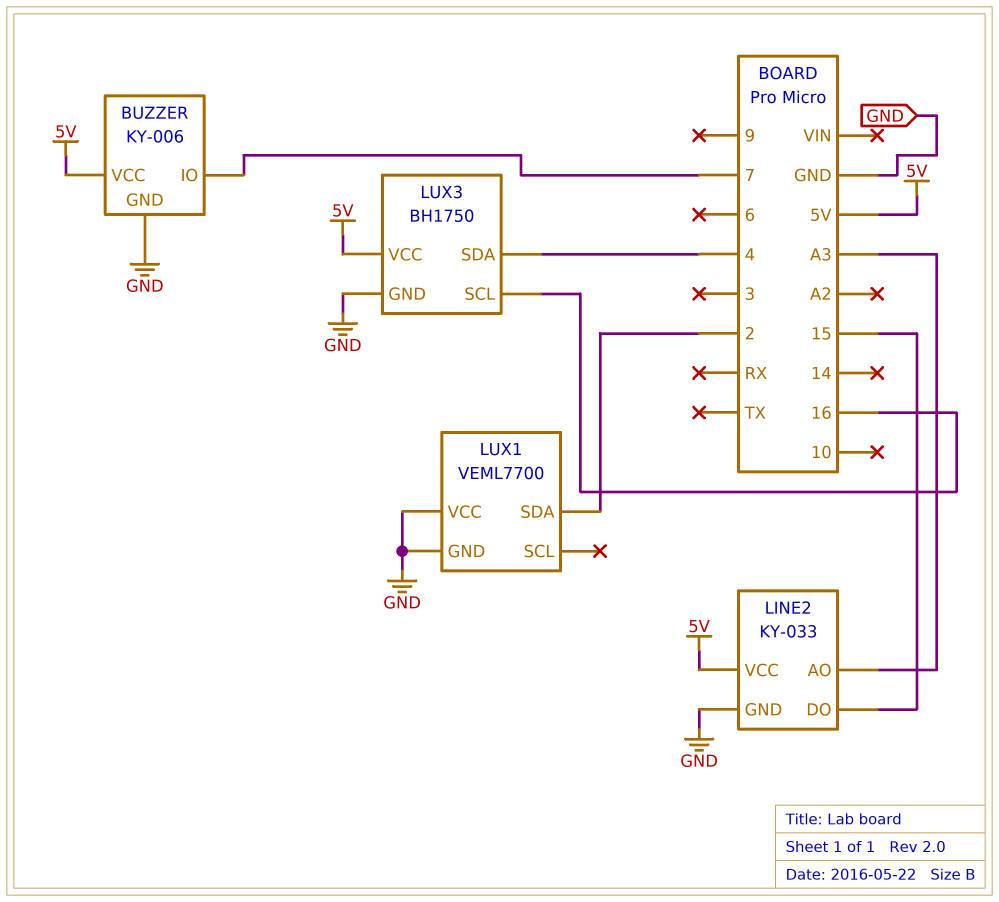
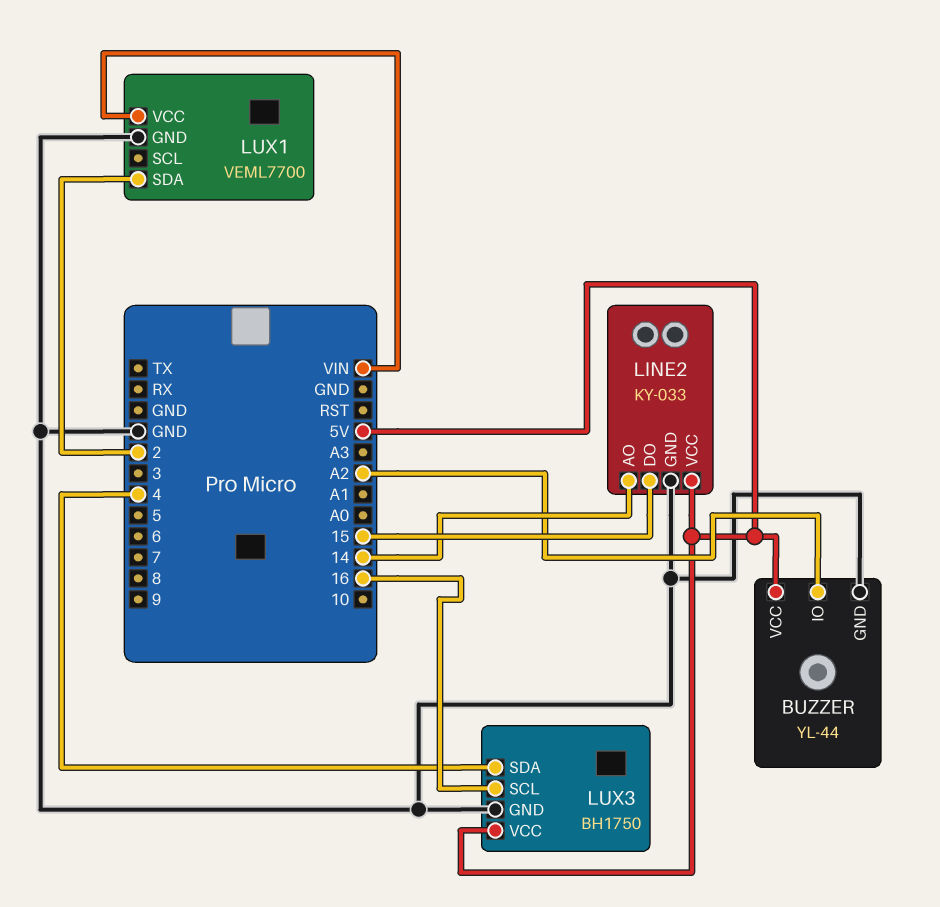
BUZZER: KY-006 -> YL-44
BUZZER pin IO: 7 -> A2
LINE2 pin AO: A3 -> 14
LUX1 pin VCC: GND -> VIN

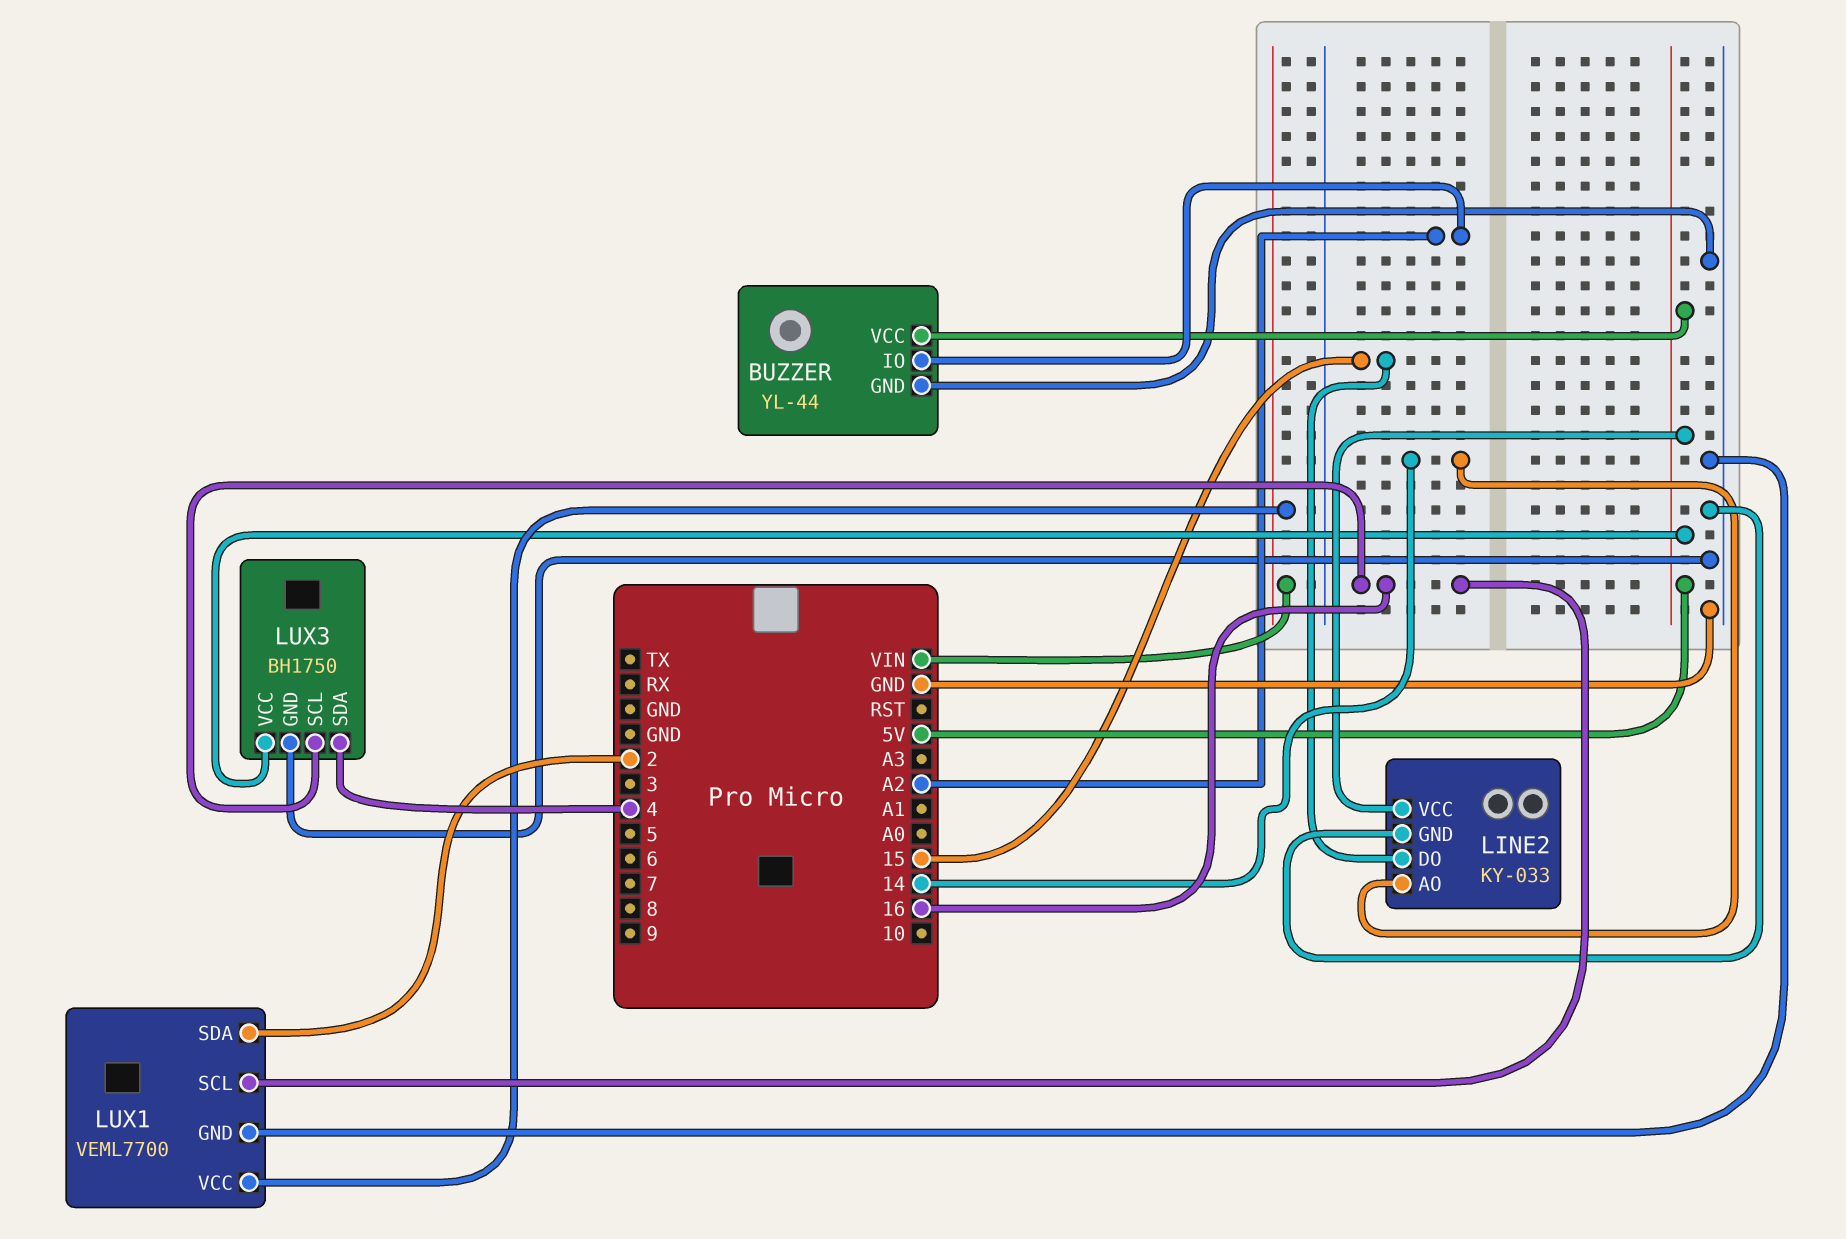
LUX1 pin SCL: none -> 16

